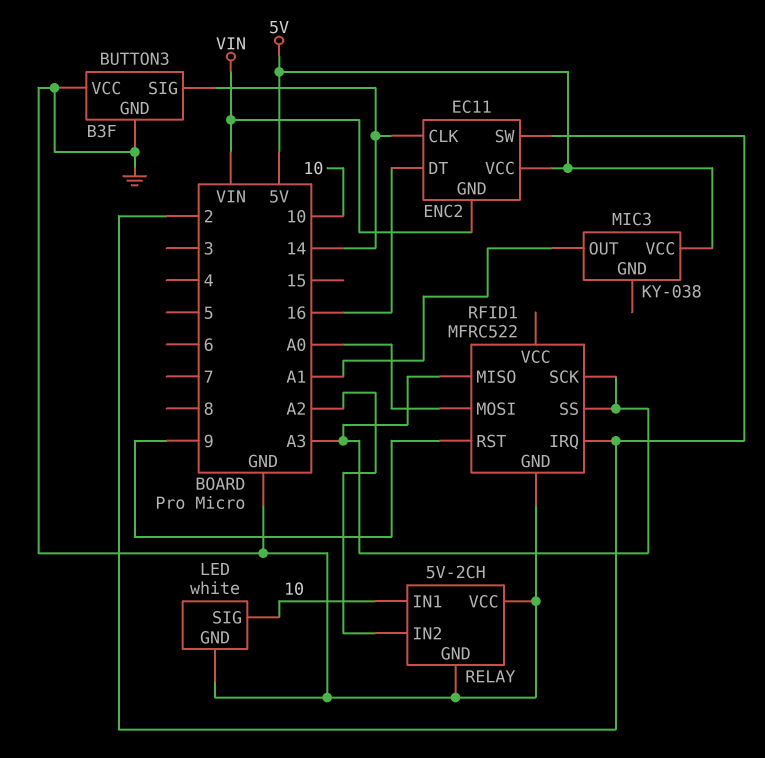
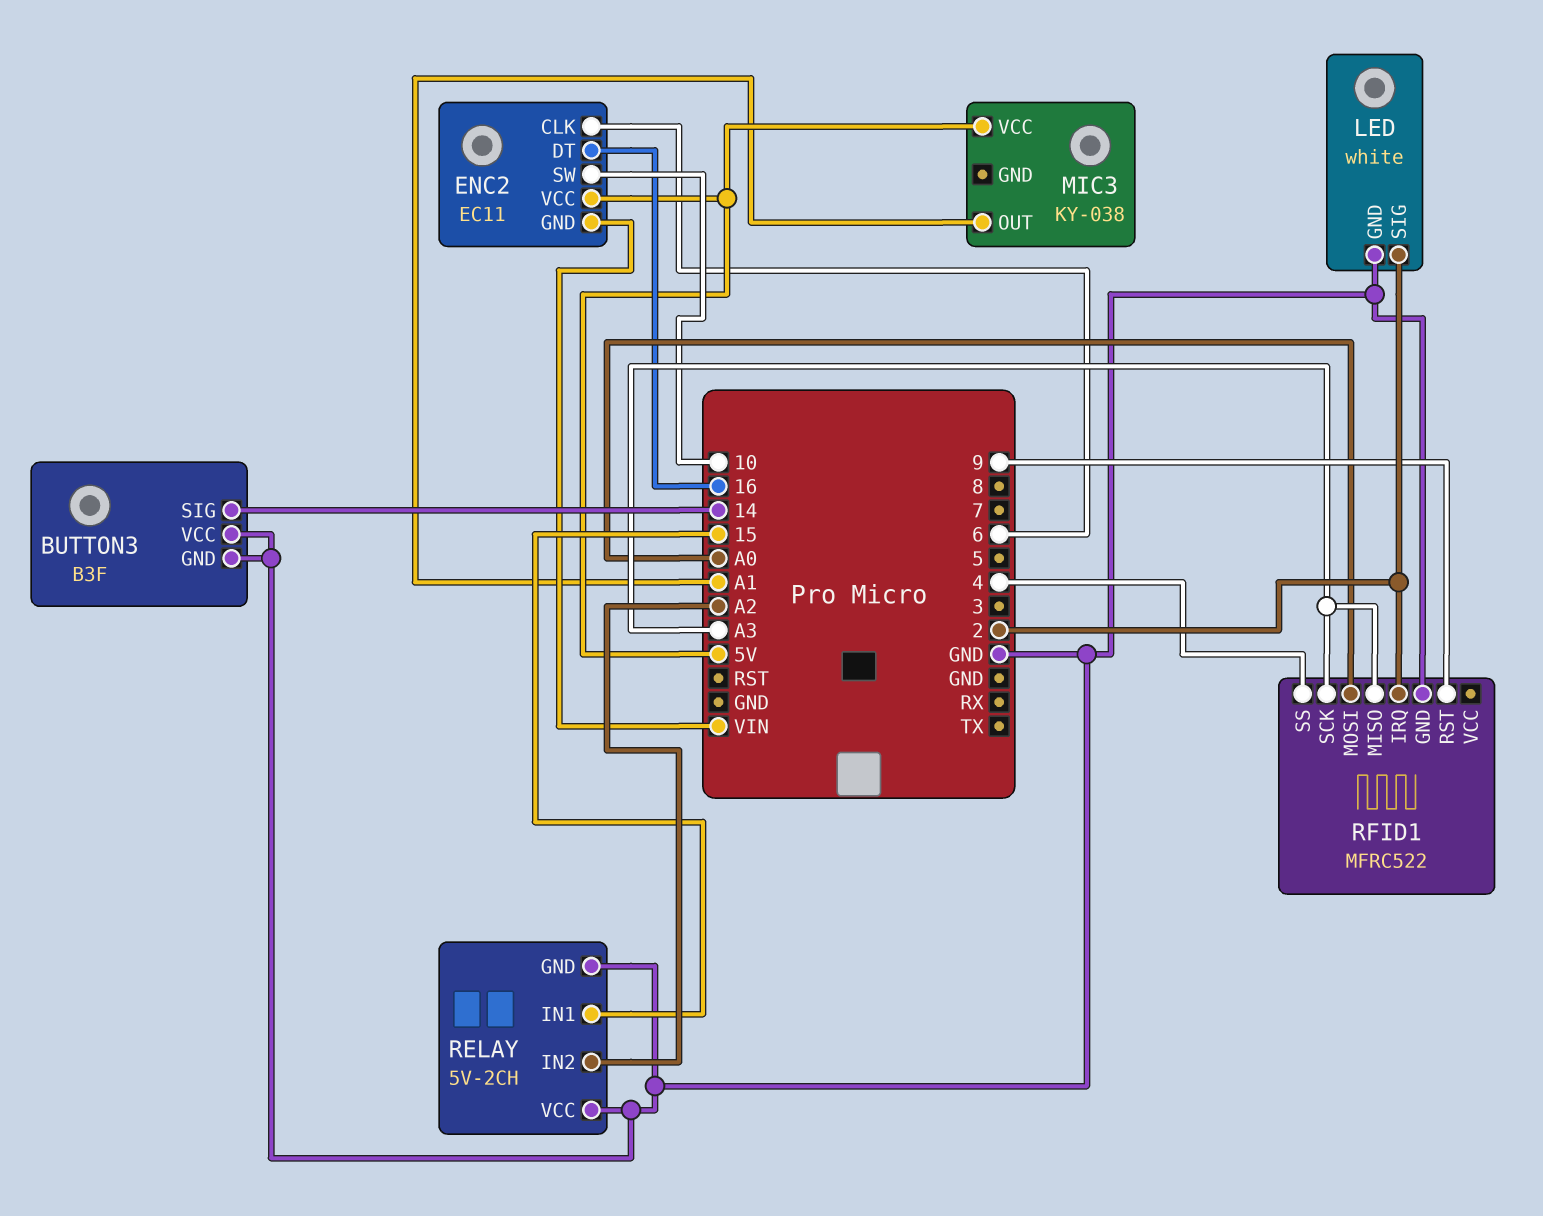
ENC2 pin CLK: 14 -> 6
ENC2 pin SW: 2 -> 10
LED pin SIG: 10 -> 2
RELAY pin IN1: 10 -> 15
RFID1 pin SS: A3 -> 4

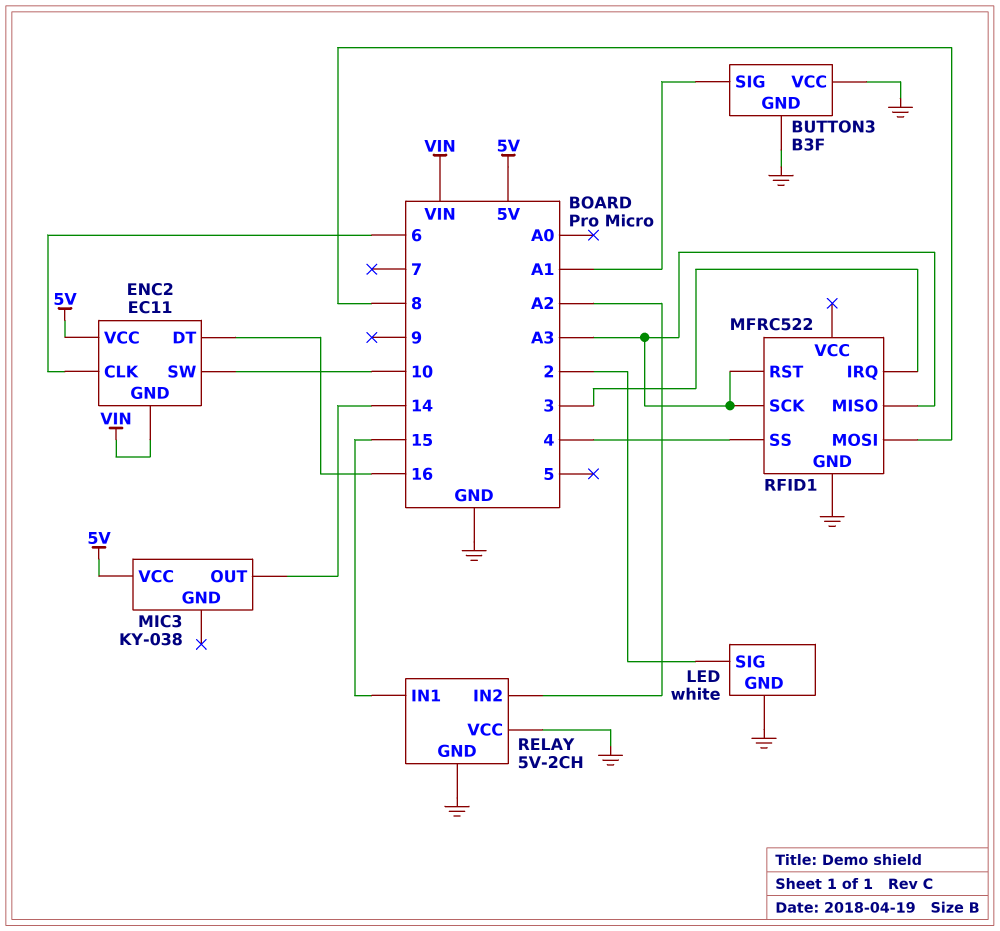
BUTTON3 pin SIG: 14 -> A1
MIC3 pin OUT: A1 -> 14
RFID1 pin IRQ: 2 -> 3
RFID1 pin MOSI: A0 -> 8
RFID1 pin RST: 9 -> A3

